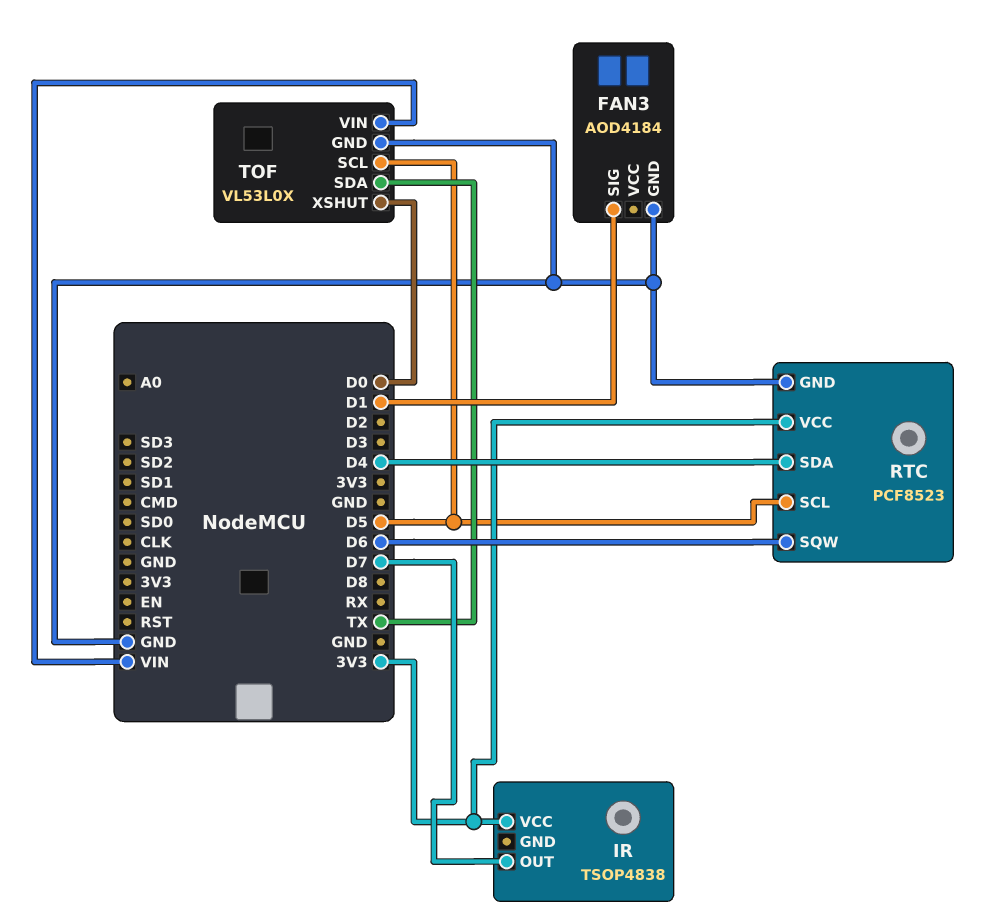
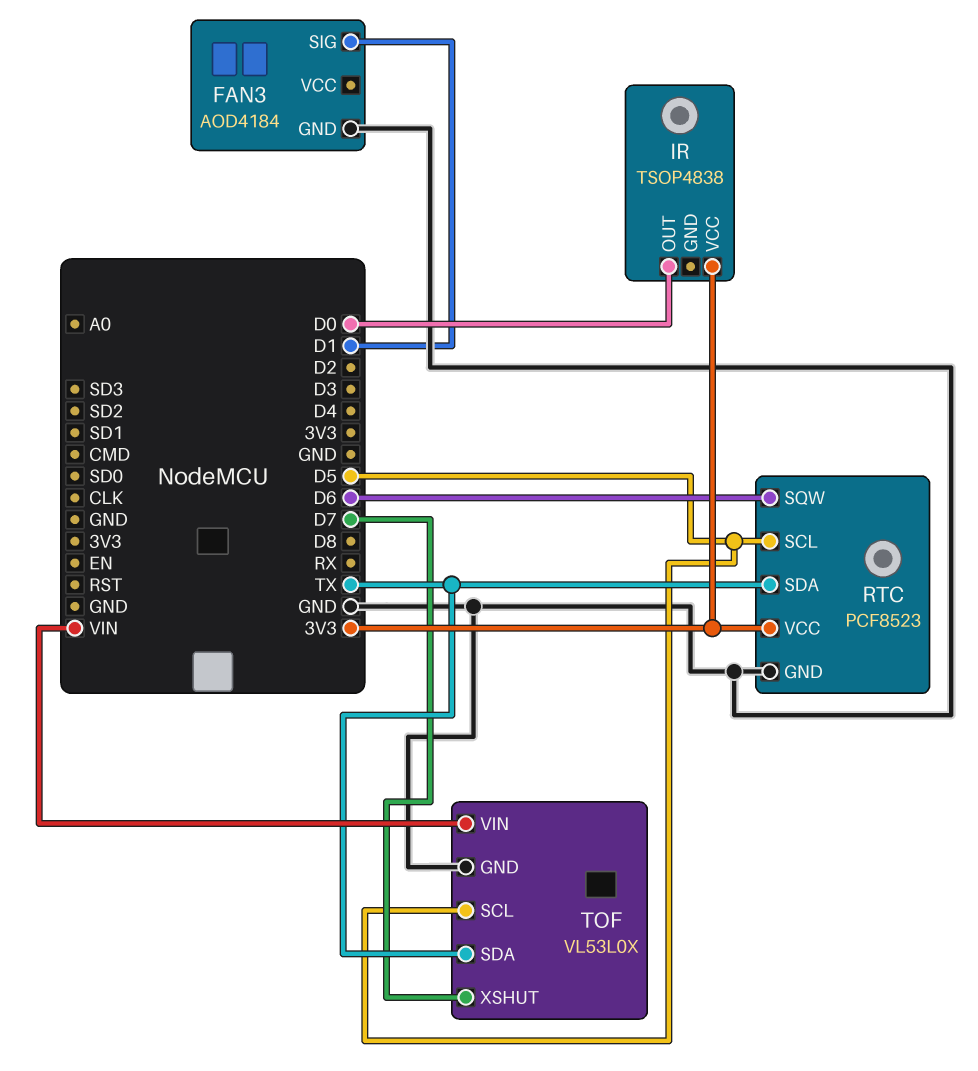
IR pin OUT: D7 -> D0
RTC pin SDA: D4 -> TX
TOF pin XSHUT: D0 -> D7

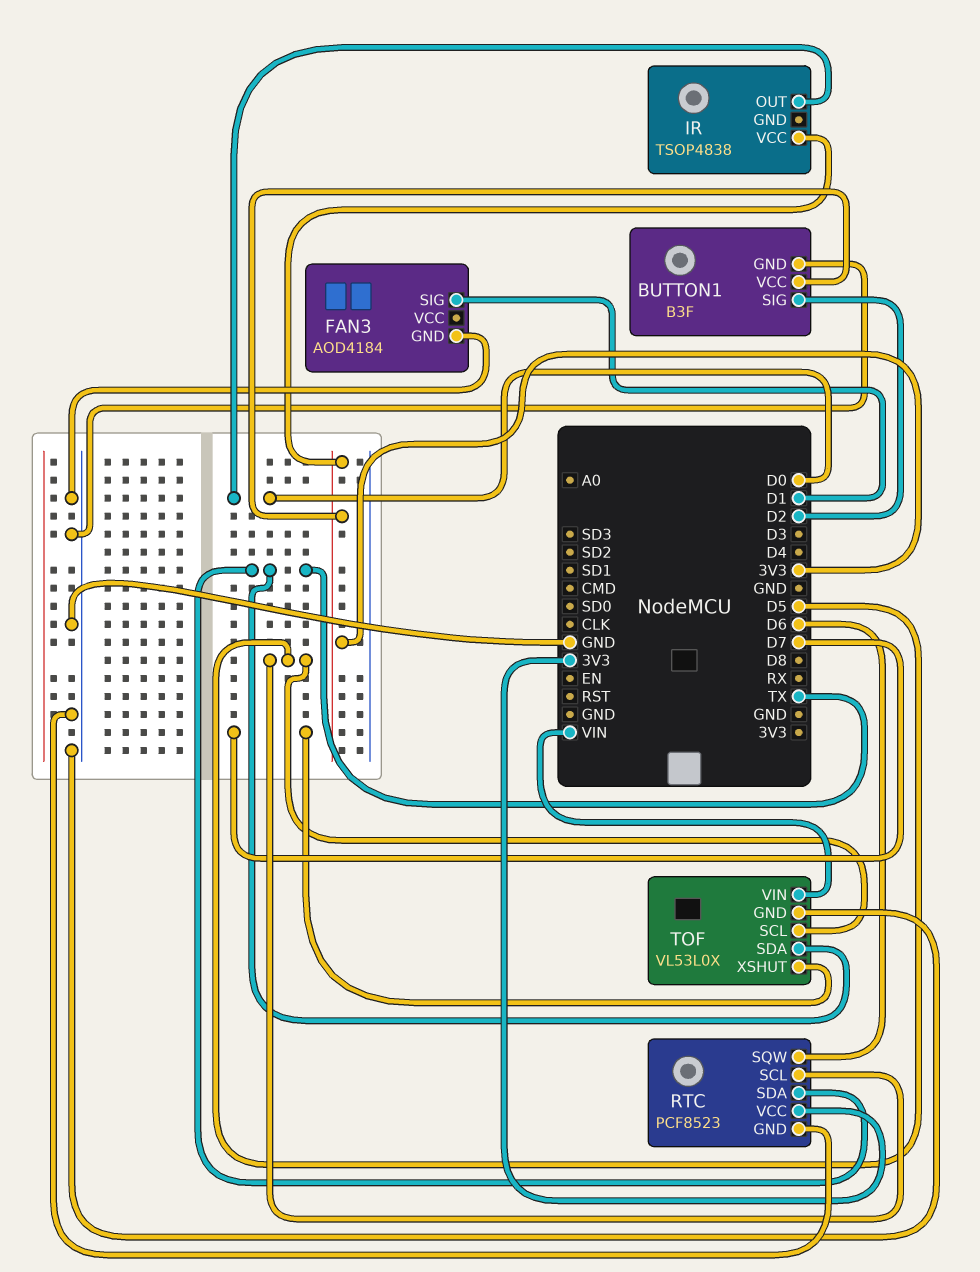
BUTTON1: none -> B3F
BUTTON1 pin GND: none -> GND
BUTTON1 pin SIG: none -> D2
BUTTON1 pin VCC: none -> 3V3

